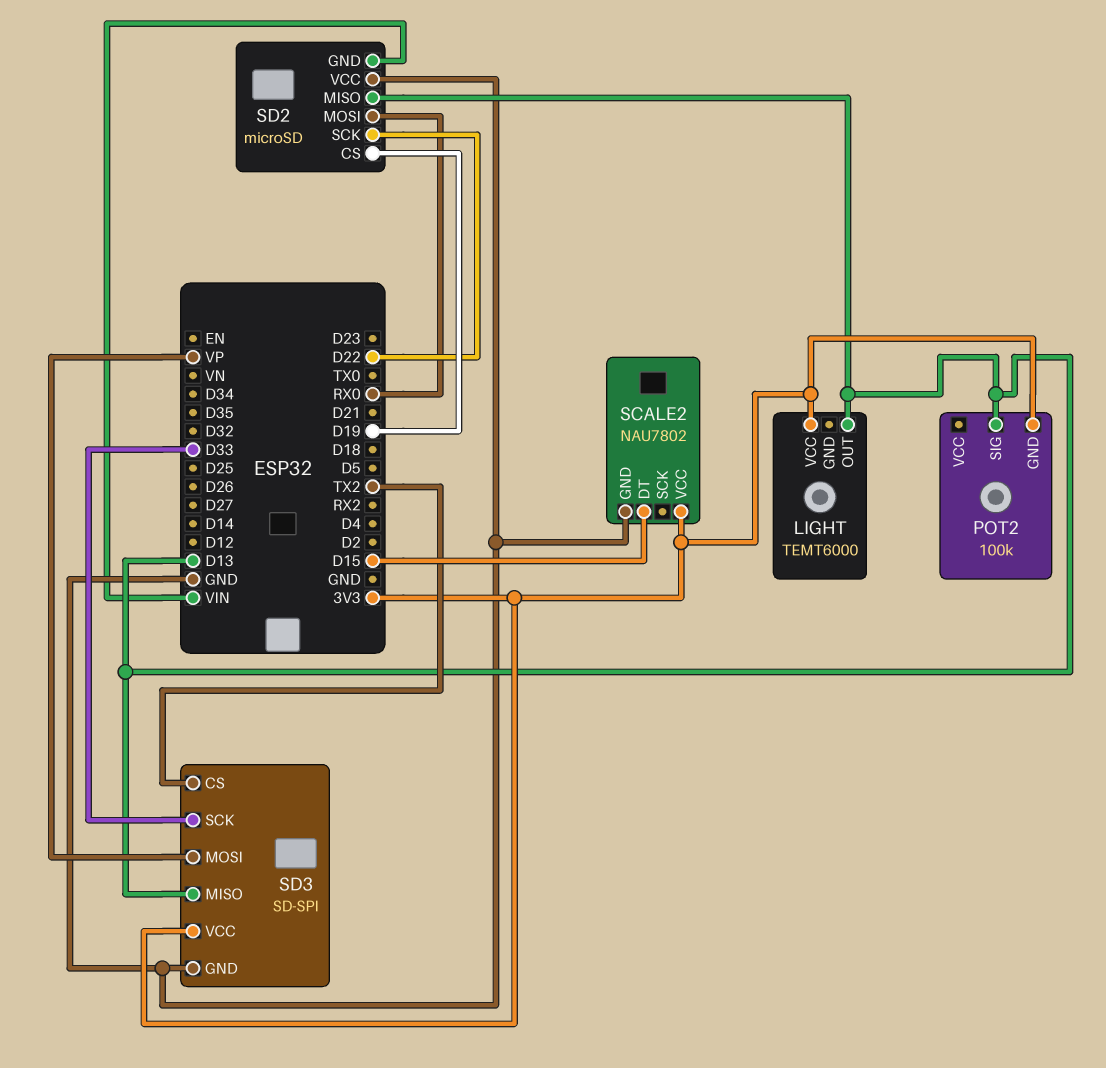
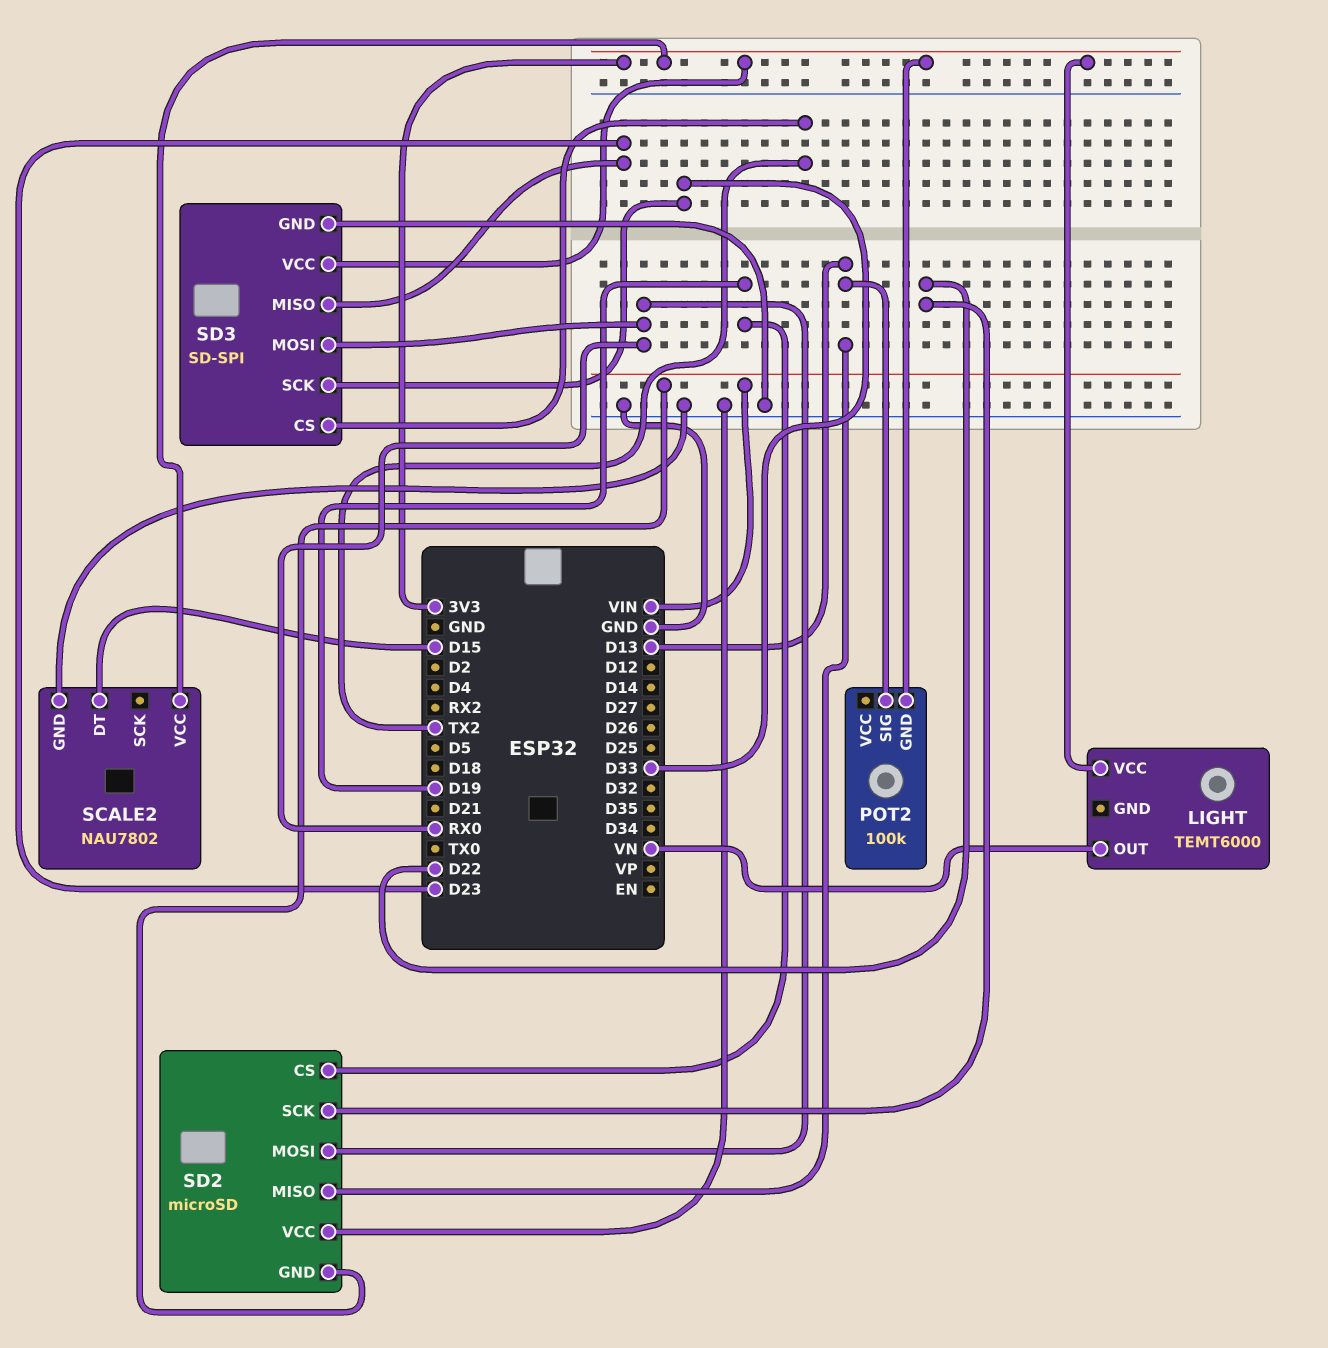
LIGHT pin OUT: D13 -> VN
SD3 pin MISO: D13 -> D23
SD3 pin MOSI: VP -> RX0

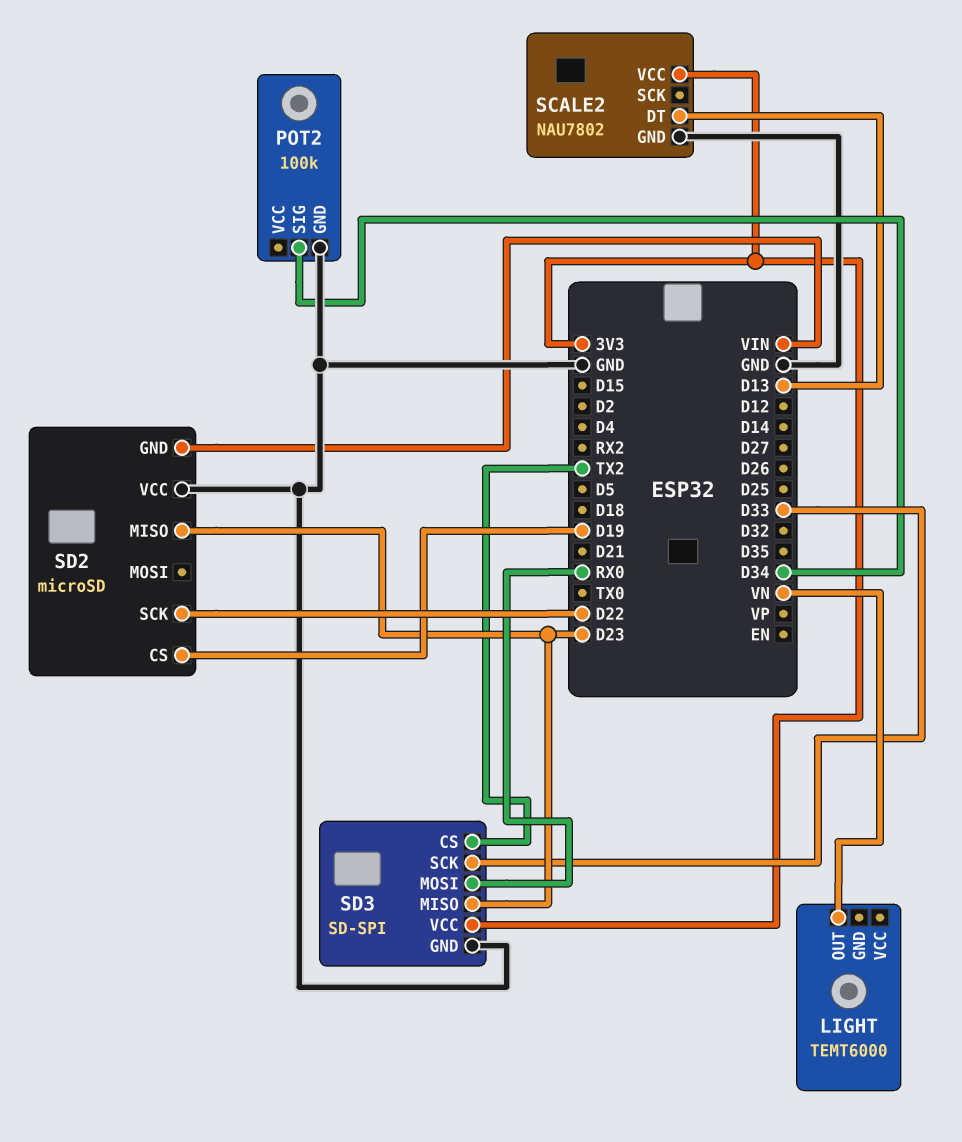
LIGHT pin VCC: 3V3 -> none
POT2 pin GND: 3V3 -> GND
POT2 pin SIG: D13 -> D34
SCALE2 pin DT: D15 -> D13
SD2 pin MISO: D13 -> D23
SD2 pin MOSI: RX0 -> none

